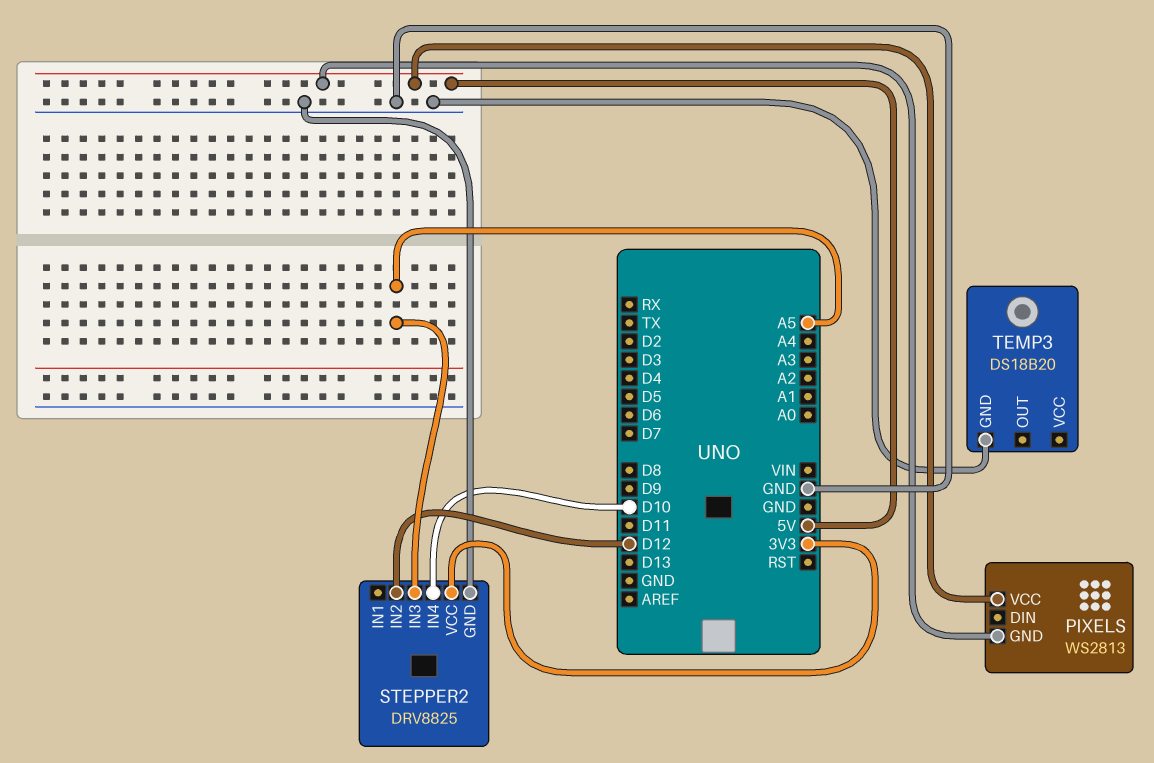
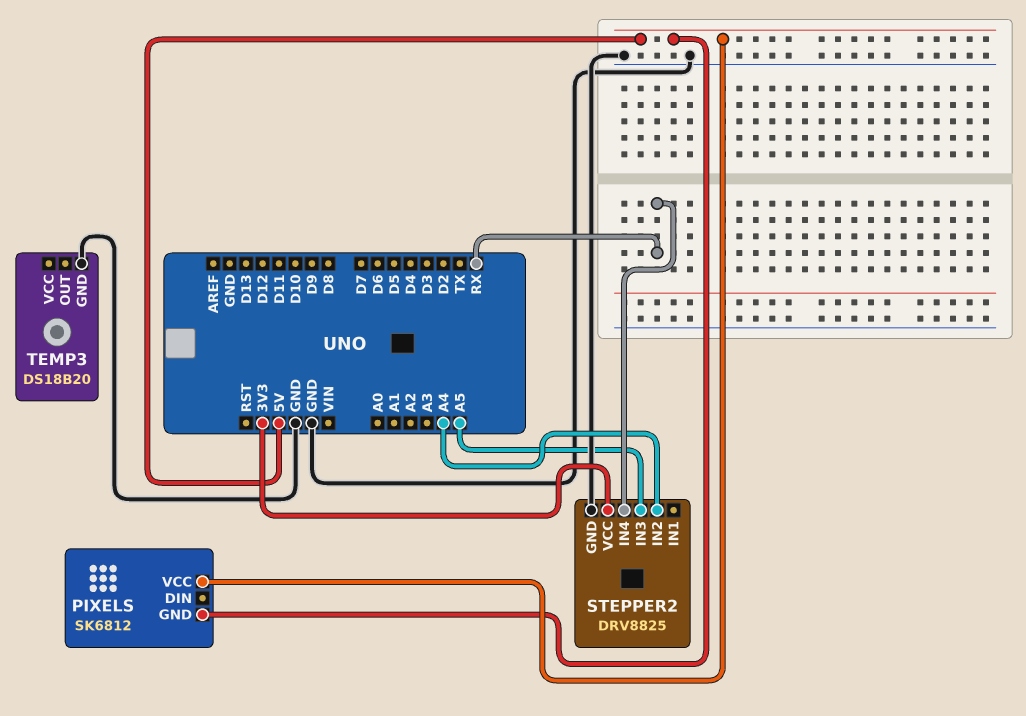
PIXELS: WS2813 -> SK6812
STEPPER2 pin IN2: D12 -> A4
STEPPER2 pin IN4: D10 -> RX

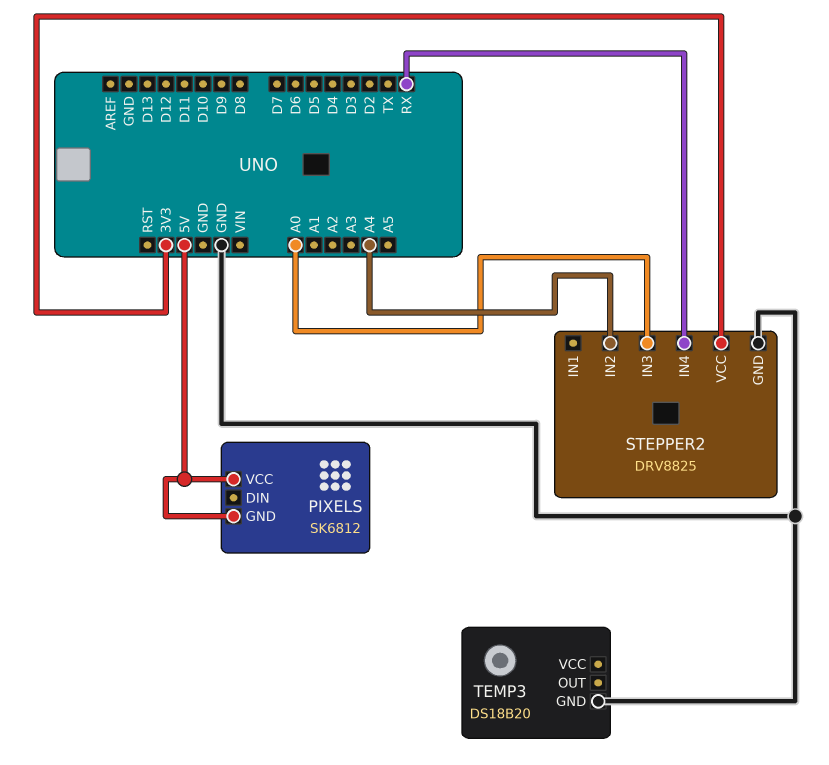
STEPPER2 pin IN3: A5 -> A0

